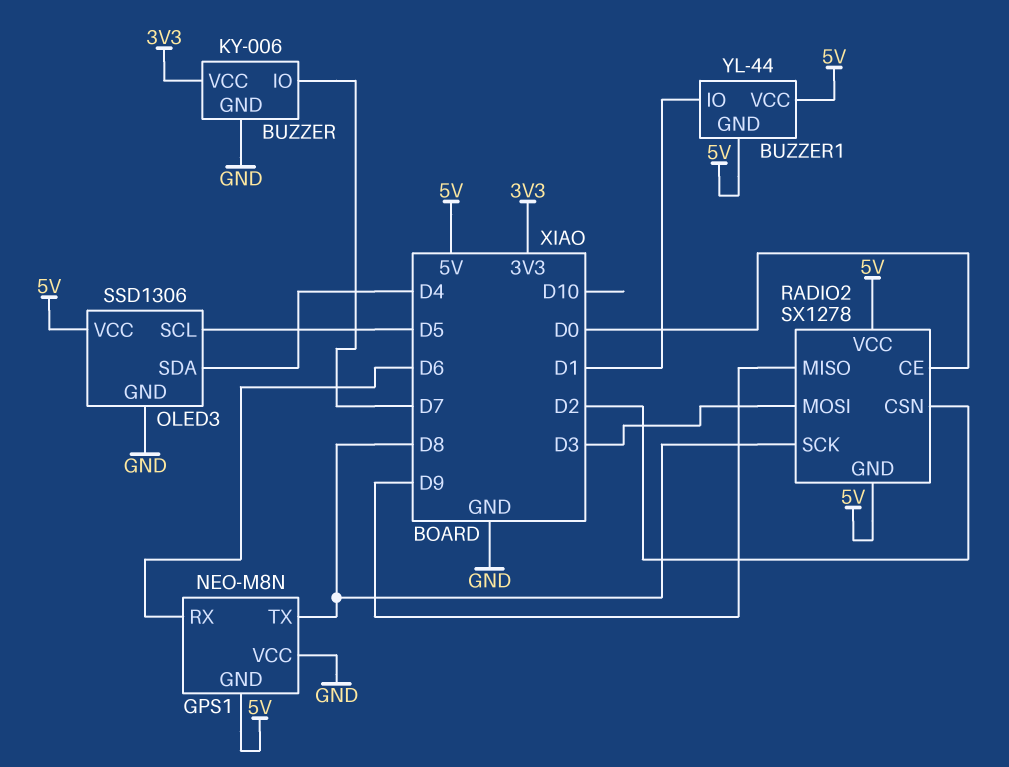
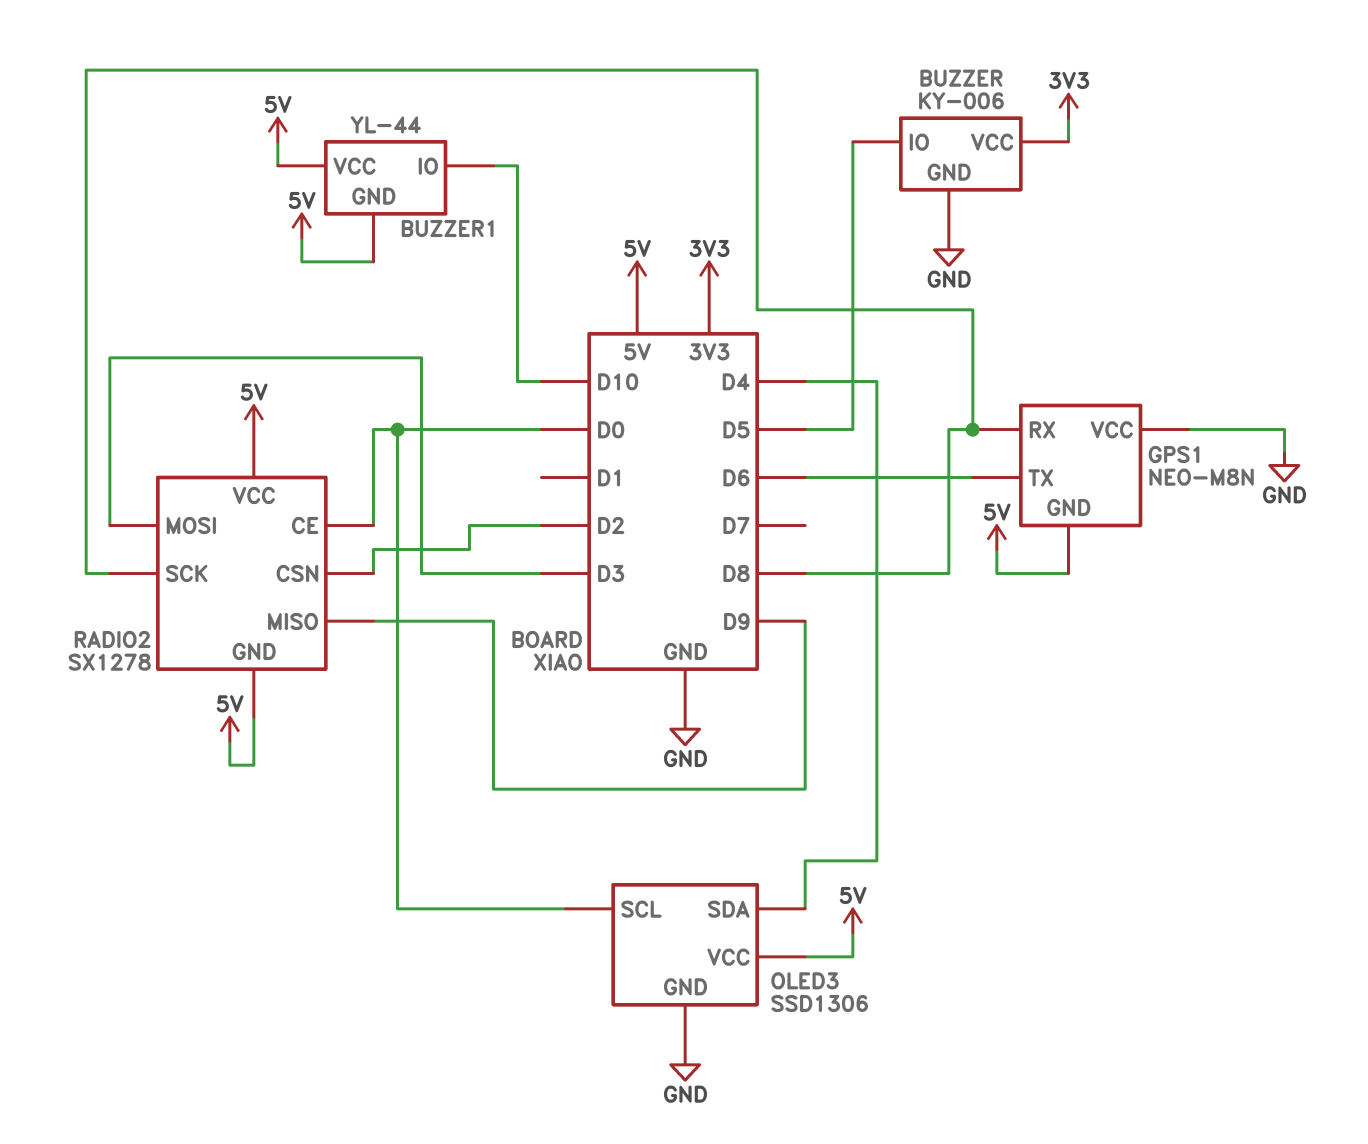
BUZZER pin IO: D7 -> D5
BUZZER1 pin IO: D1 -> D10
GPS1 pin RX: D6 -> D8
GPS1 pin TX: D8 -> D6
OLED3 pin SCL: D5 -> D0

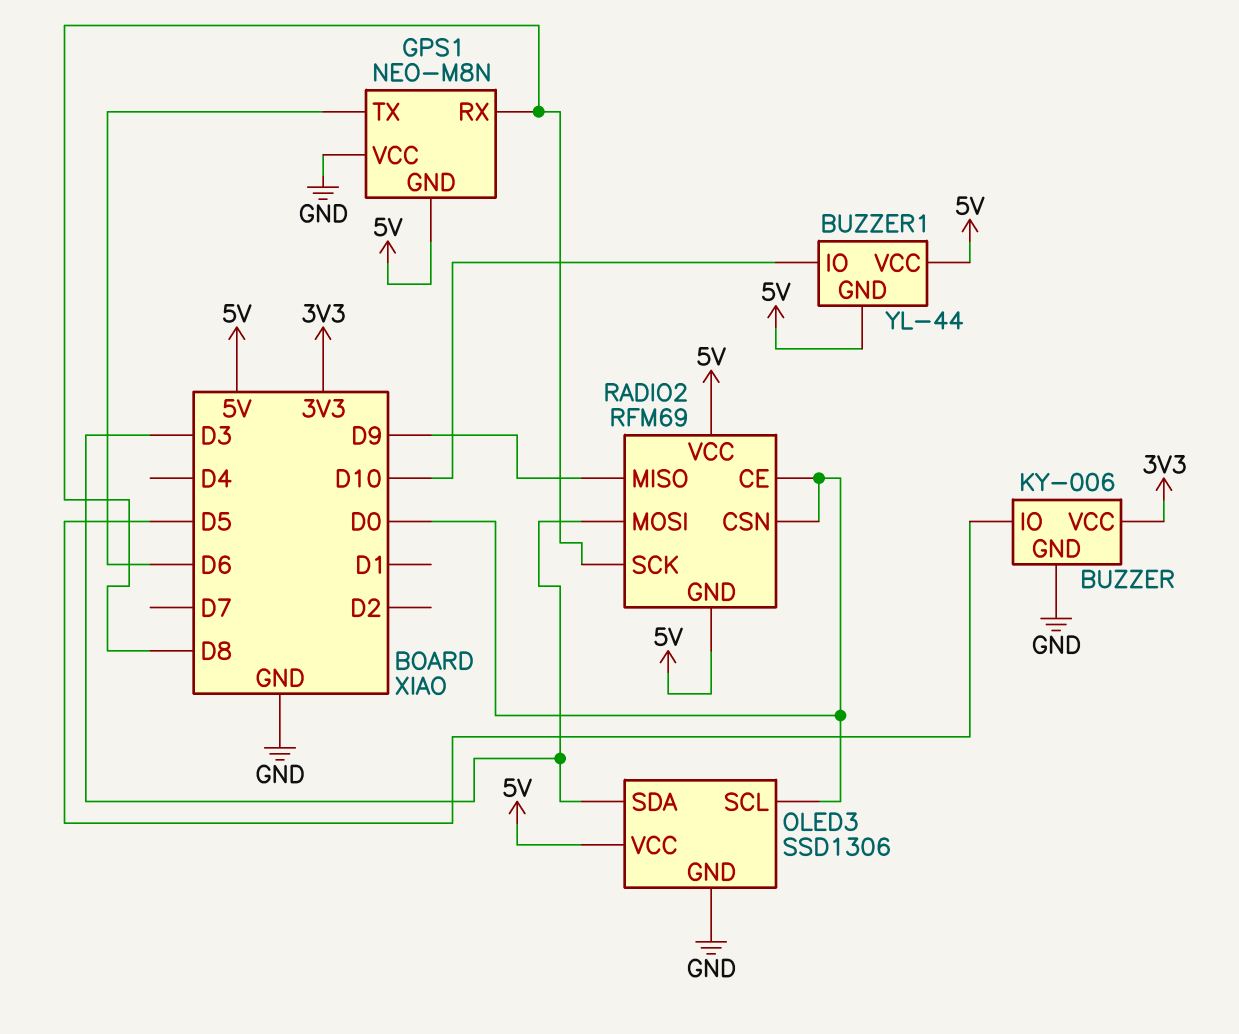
OLED3 pin SDA: D4 -> D3
RADIO2: SX1278 -> RFM69
RADIO2 pin CSN: D2 -> D0

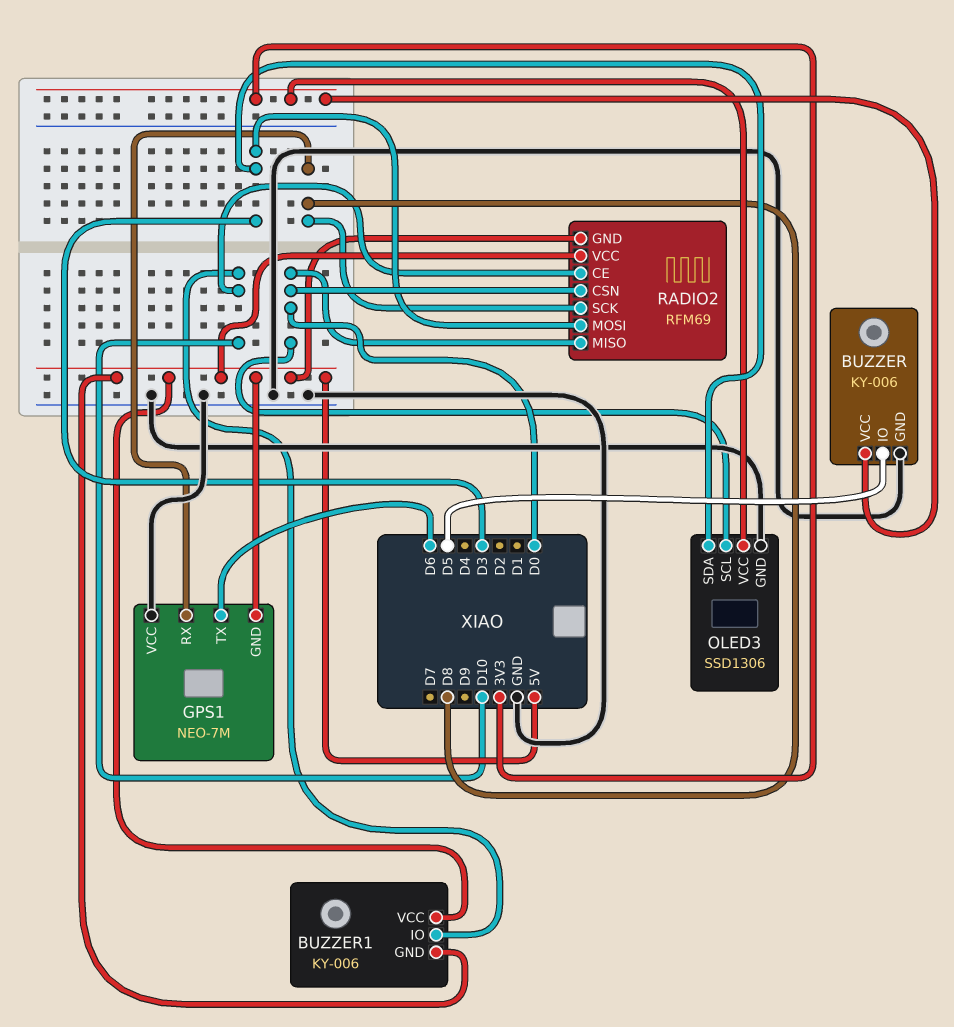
BUZZER1: YL-44 -> KY-006
GPS1: NEO-M8N -> NEO-7M
OLED3 pin VCC: 5V -> 3V3
RADIO2 pin CE: D0 -> D10
RADIO2 pin MISO: D9 -> D0

